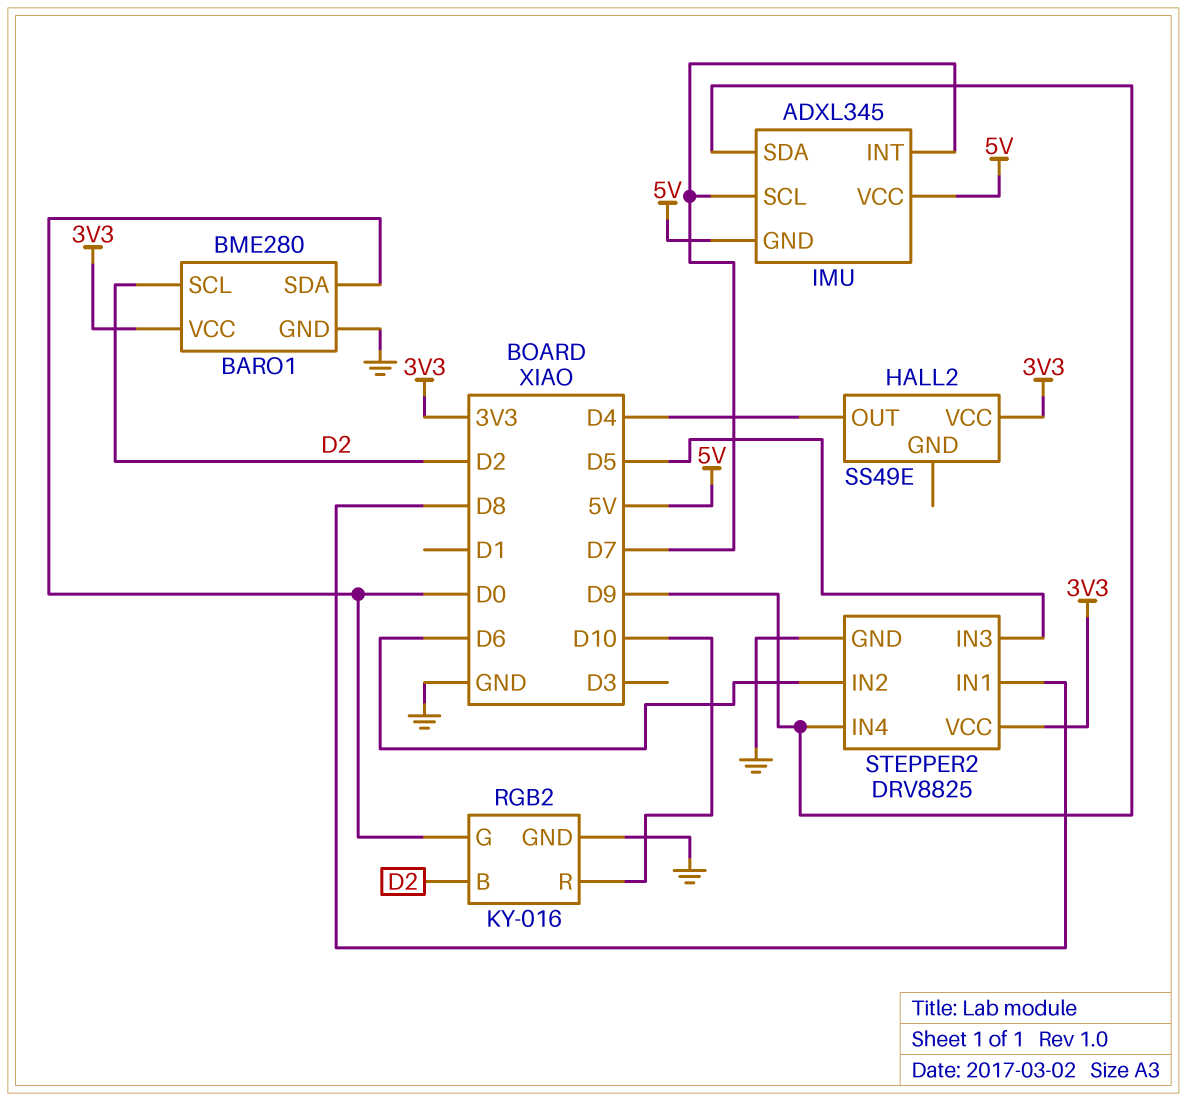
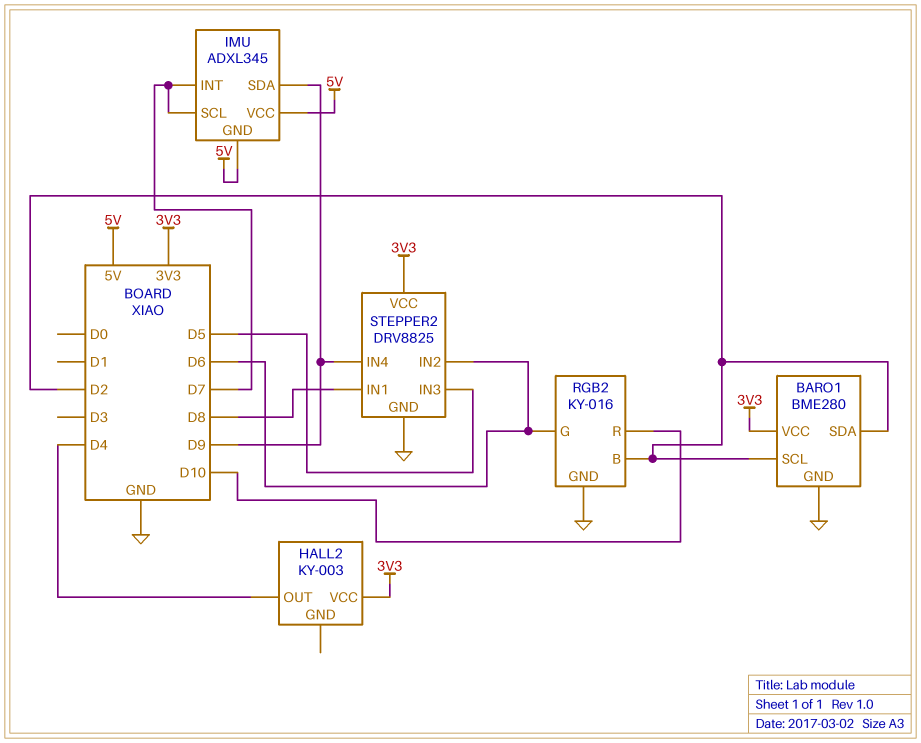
BARO1 pin SDA: D0 -> D2
HALL2: SS49E -> KY-003
RGB2 pin G: D0 -> D6

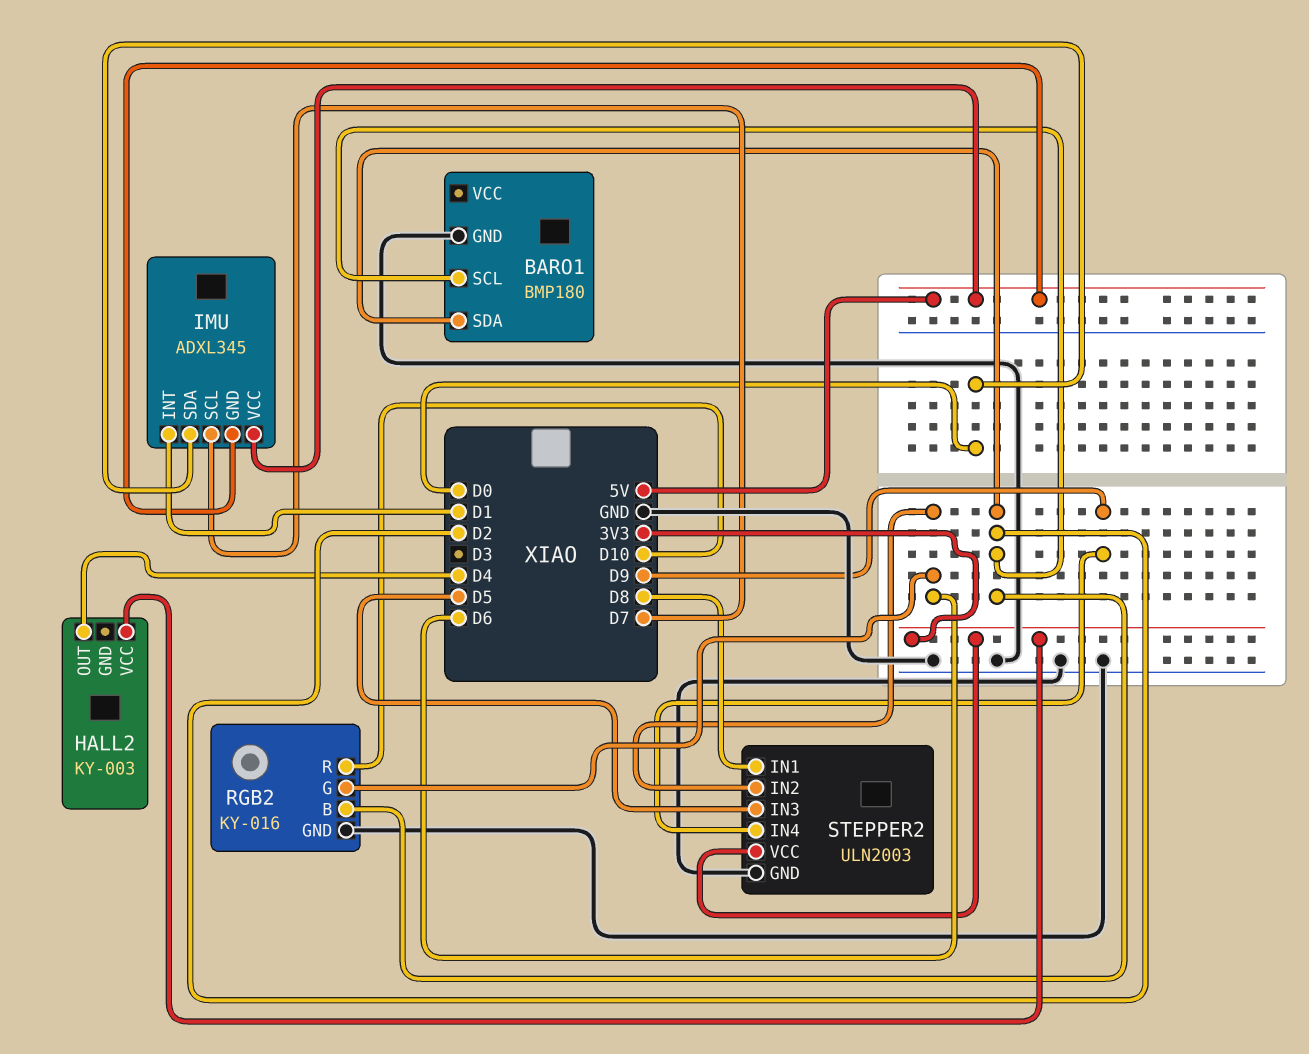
BARO1: BME280 -> BMP180
BARO1 pin VCC: 3V3 -> none
IMU pin INT: D7 -> D1
IMU pin SDA: D9 -> D0
STEPPER2: DRV8825 -> ULN2003

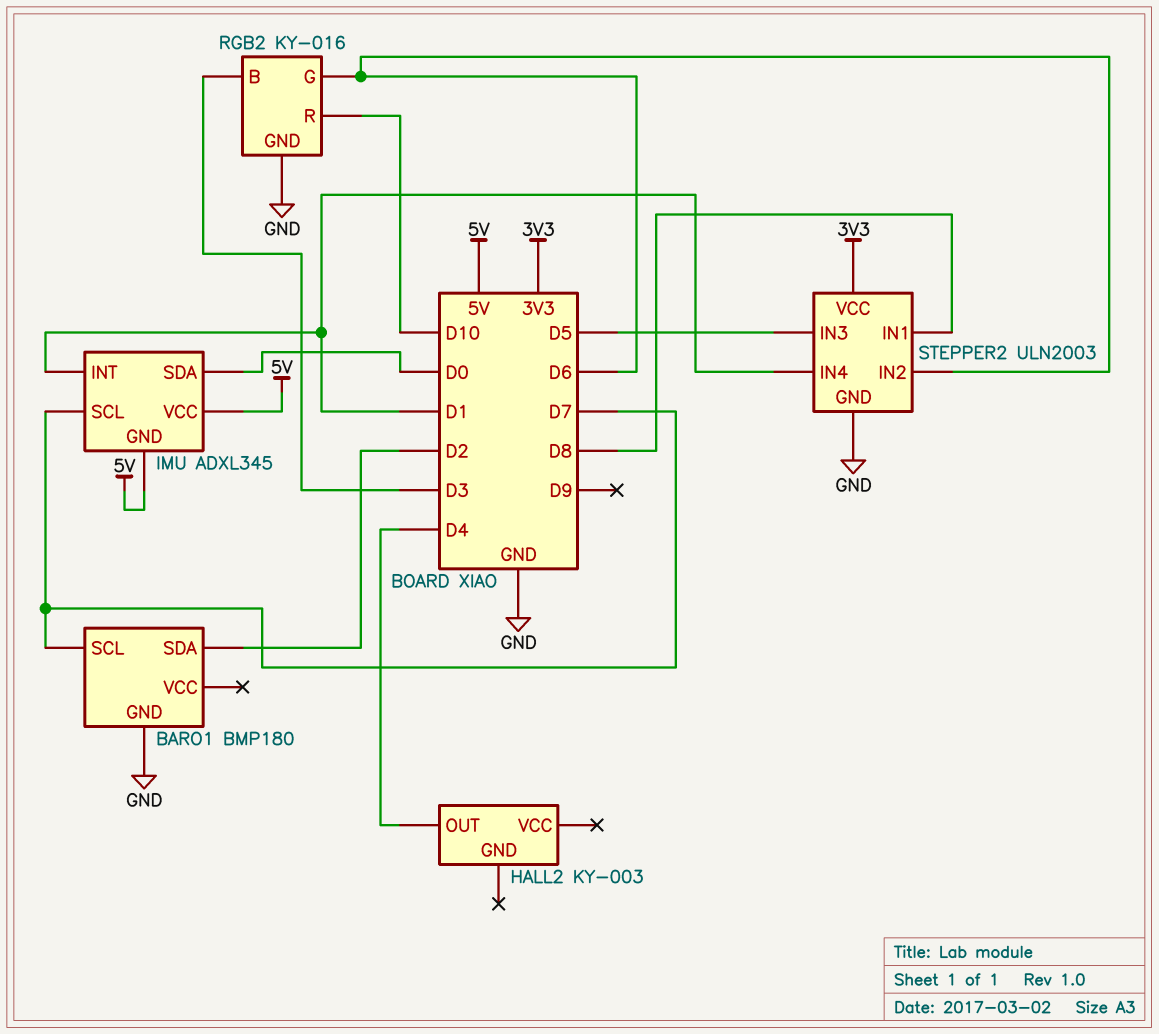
BARO1 pin SCL: D2 -> D7
HALL2 pin VCC: 3V3 -> none
RGB2 pin B: D2 -> D3
STEPPER2 pin IN4: D9 -> D1

